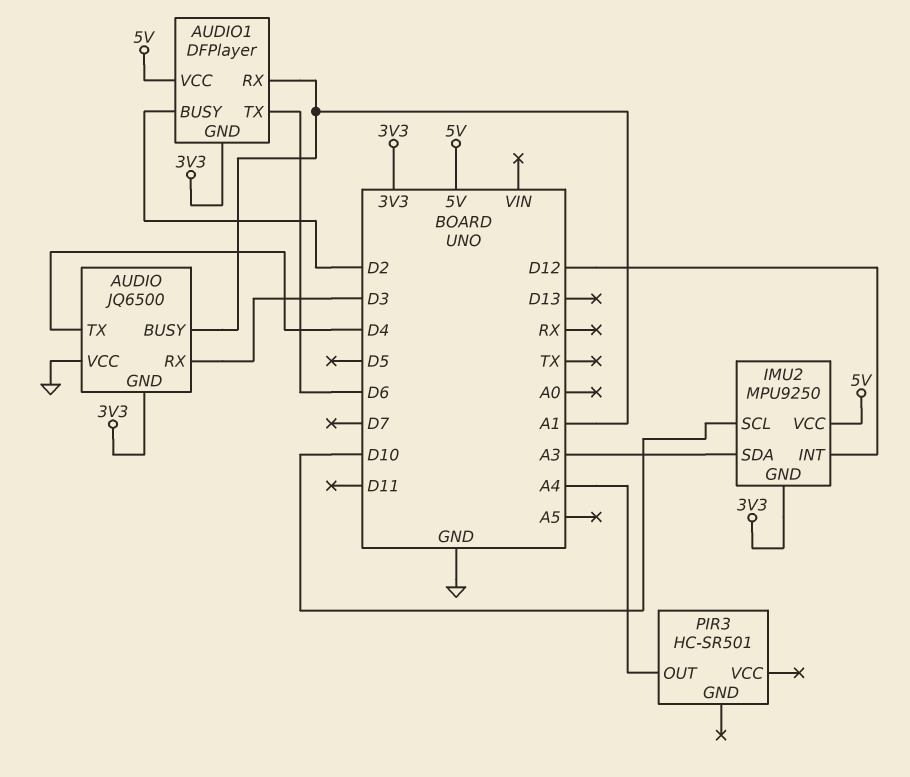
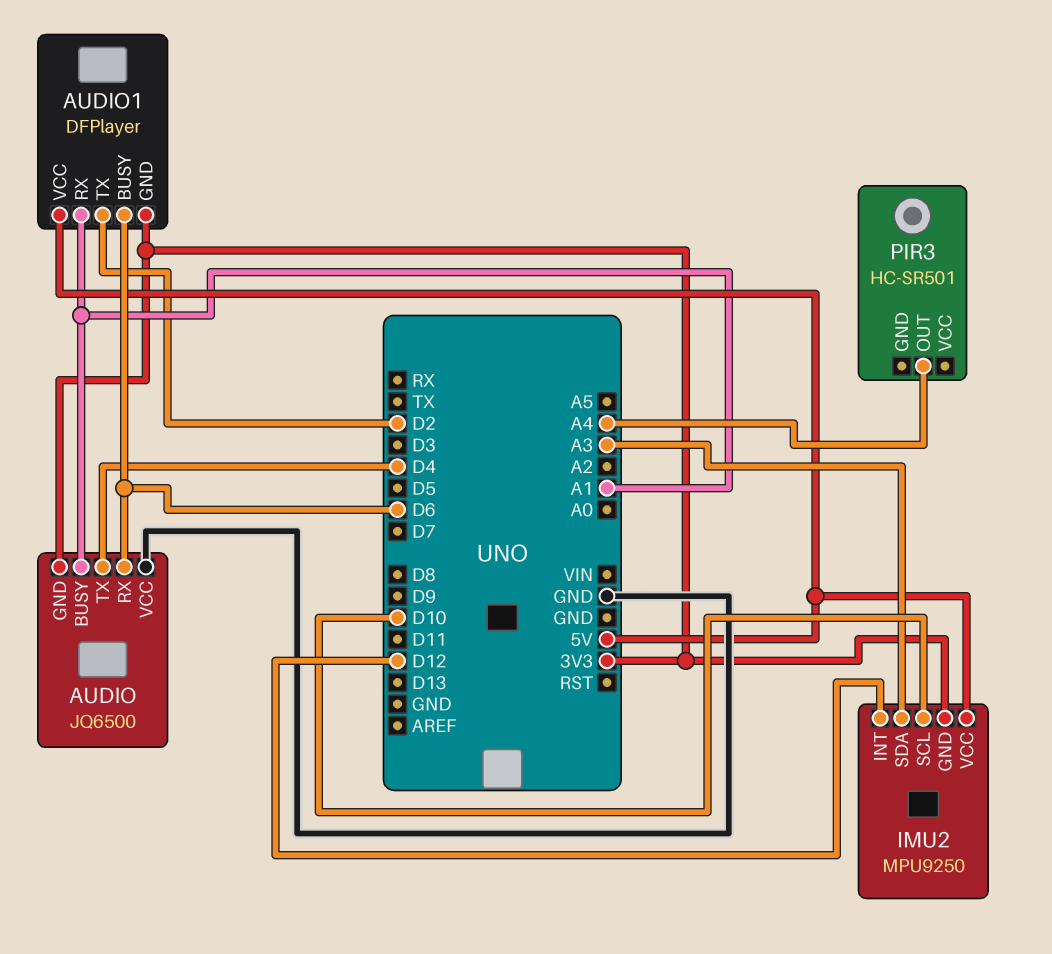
AUDIO pin RX: D3 -> D6
AUDIO1 pin BUSY: D2 -> D6
AUDIO1 pin TX: D6 -> D2

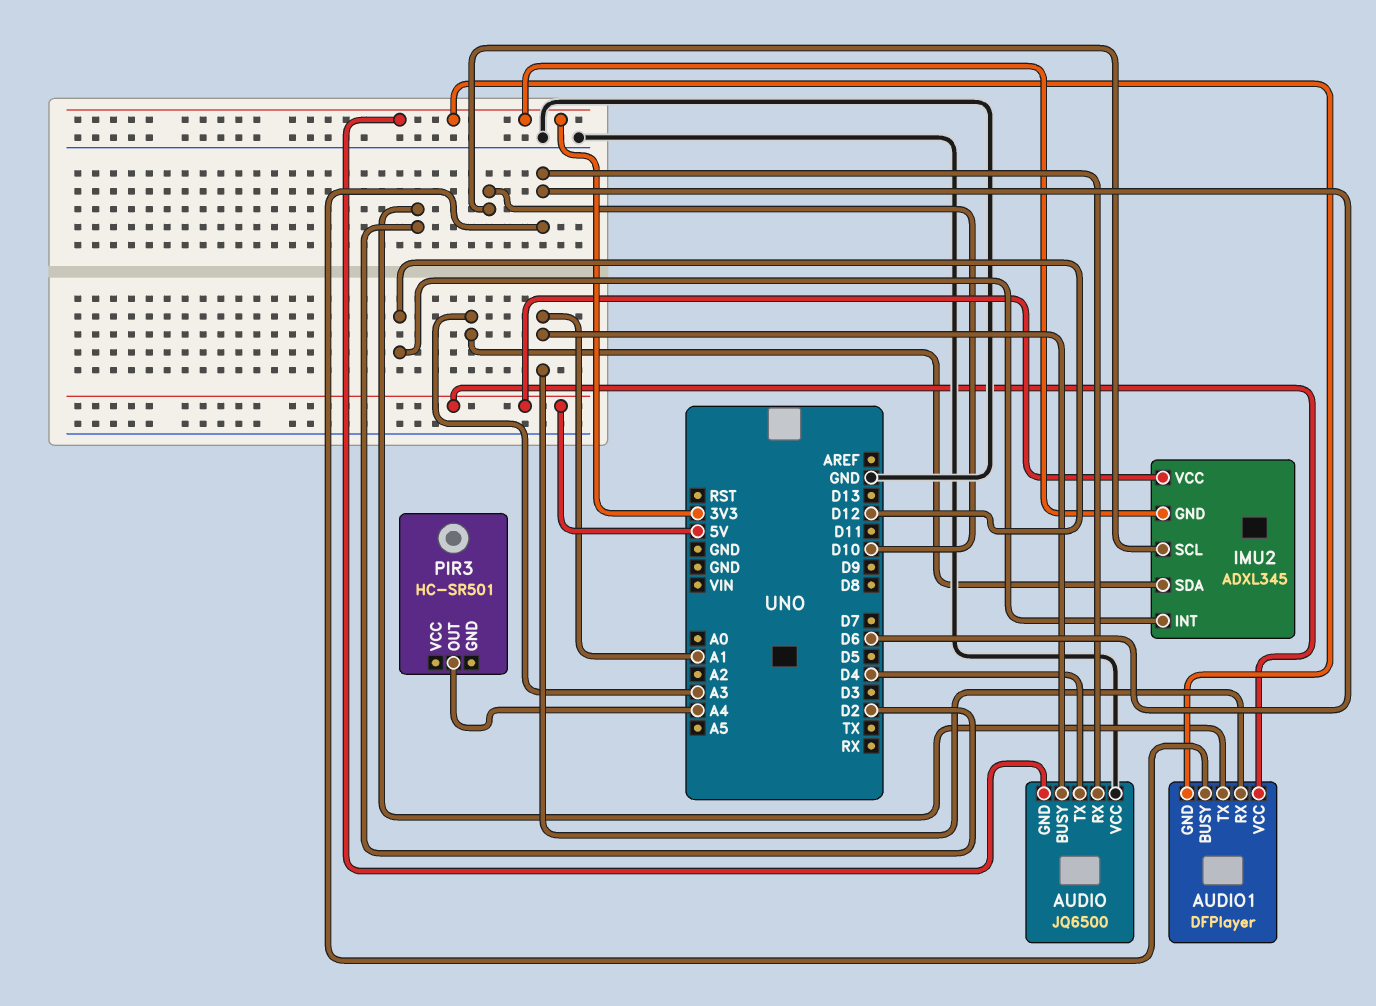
IMU2: MPU9250 -> ADXL345

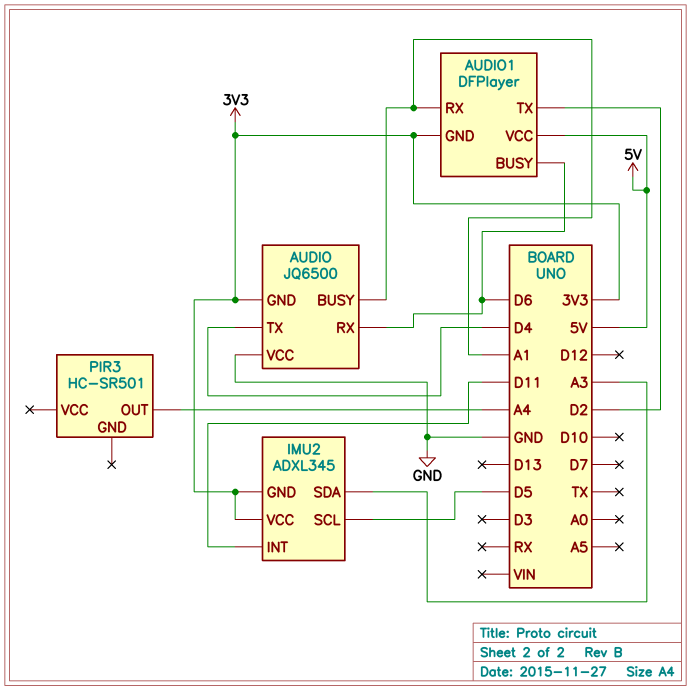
IMU2 pin INT: D12 -> D11
IMU2 pin SCL: D10 -> D5
IMU2 pin VCC: 5V -> 3V3

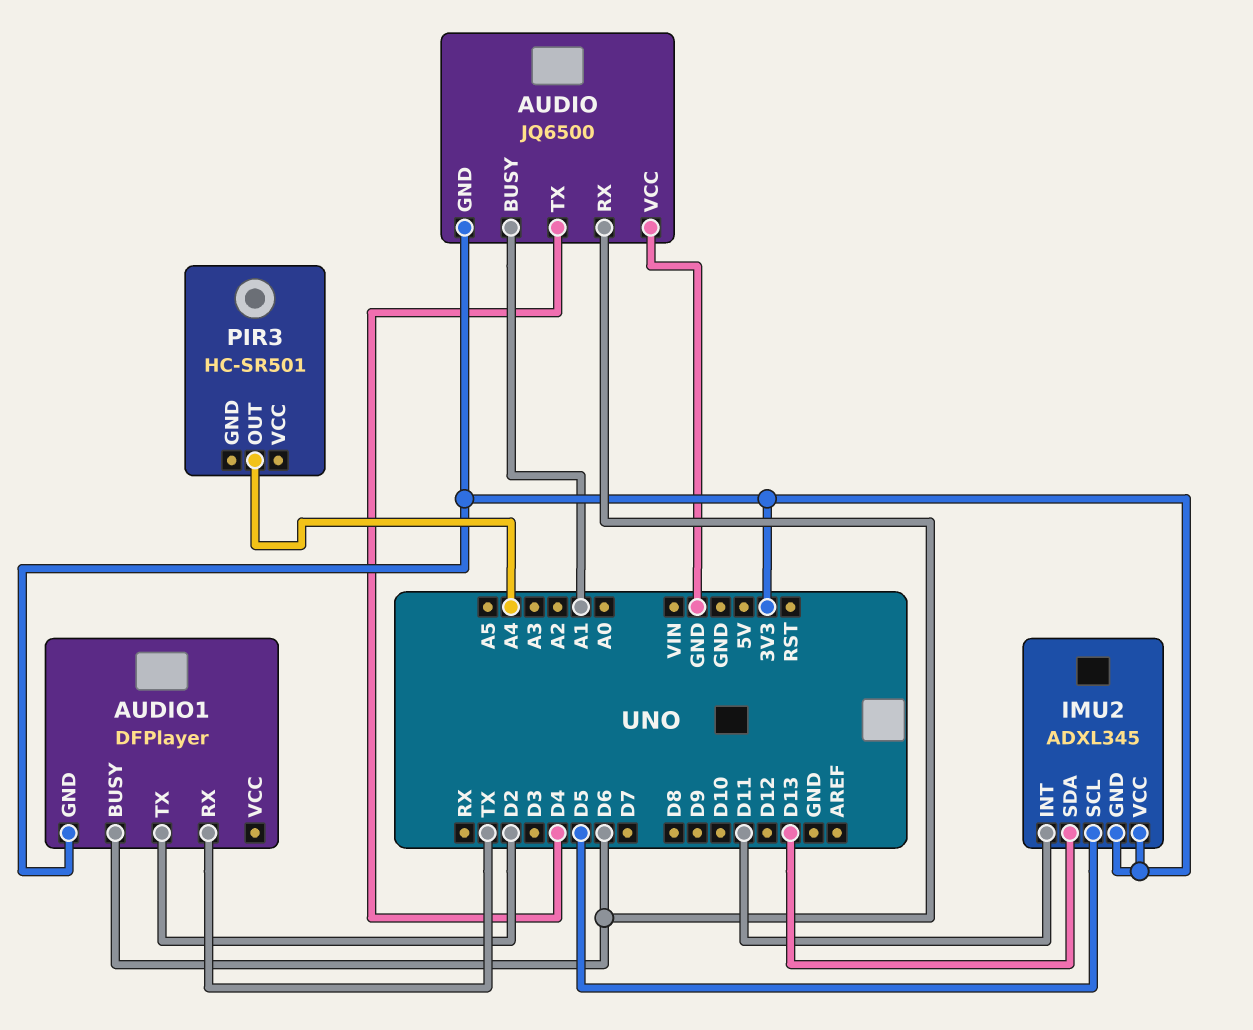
AUDIO1 pin RX: A1 -> TX
AUDIO1 pin VCC: 5V -> none
IMU2 pin SDA: A3 -> D13

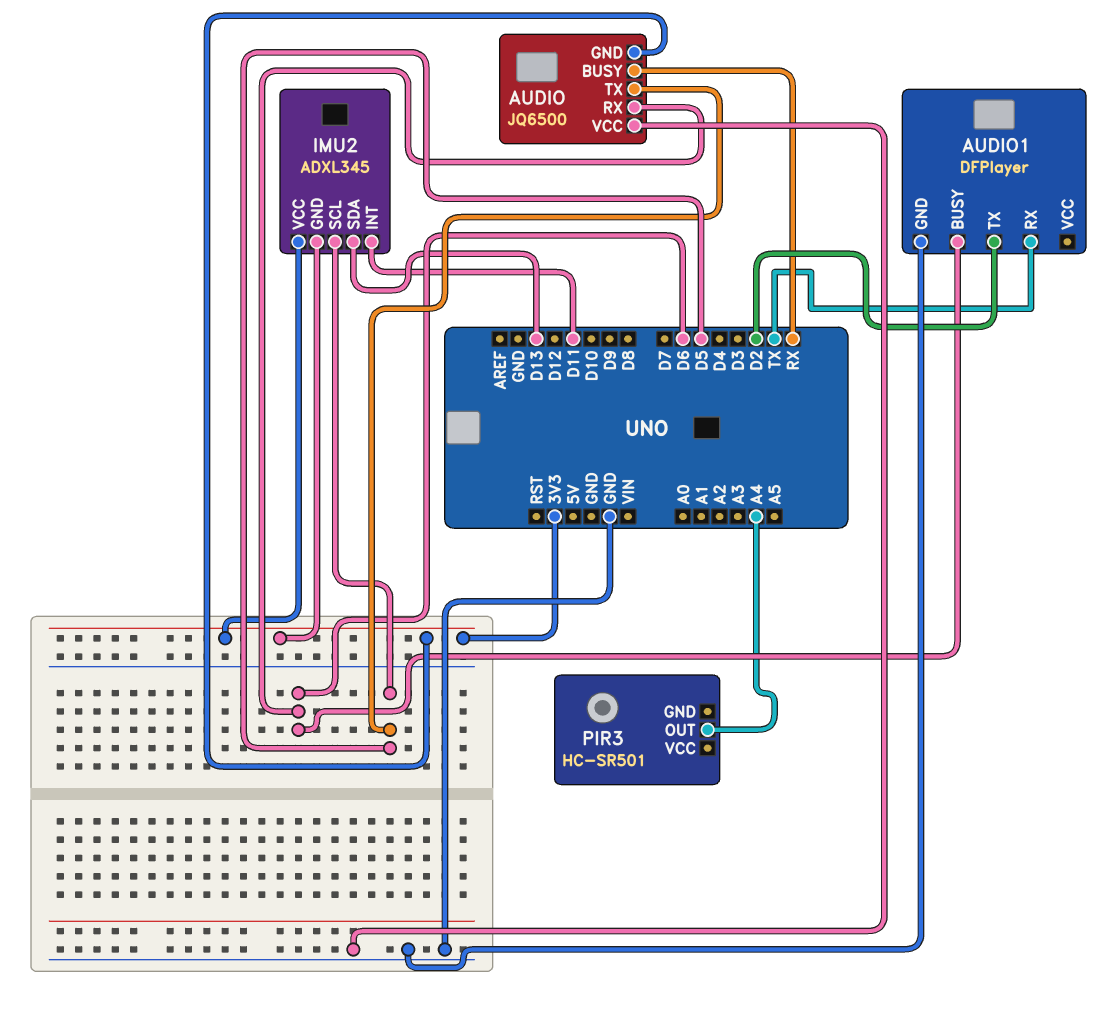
AUDIO pin BUSY: A1 -> RX
AUDIO pin TX: D4 -> D5
AUDIO1 pin GND: 3V3 -> GND

